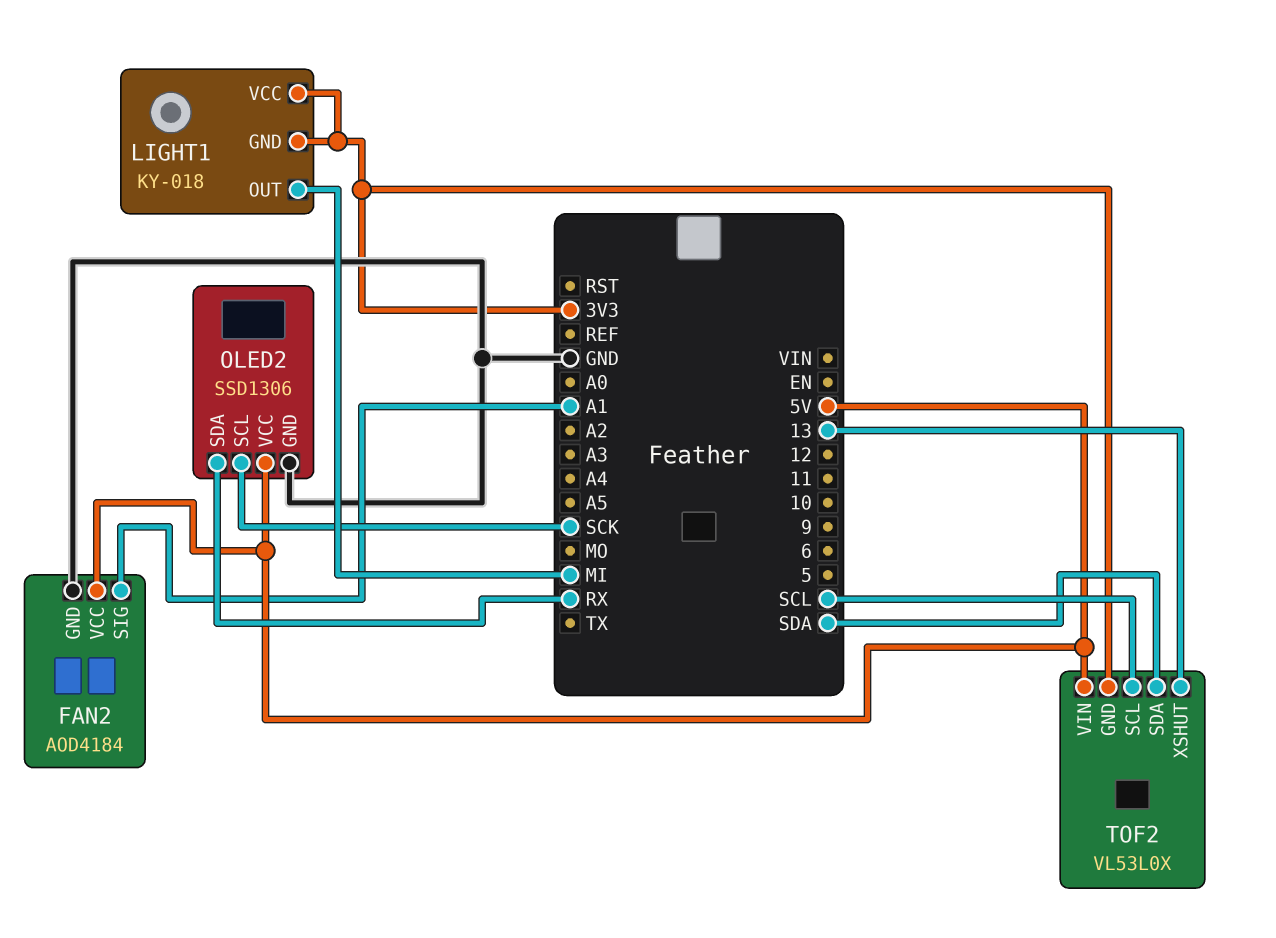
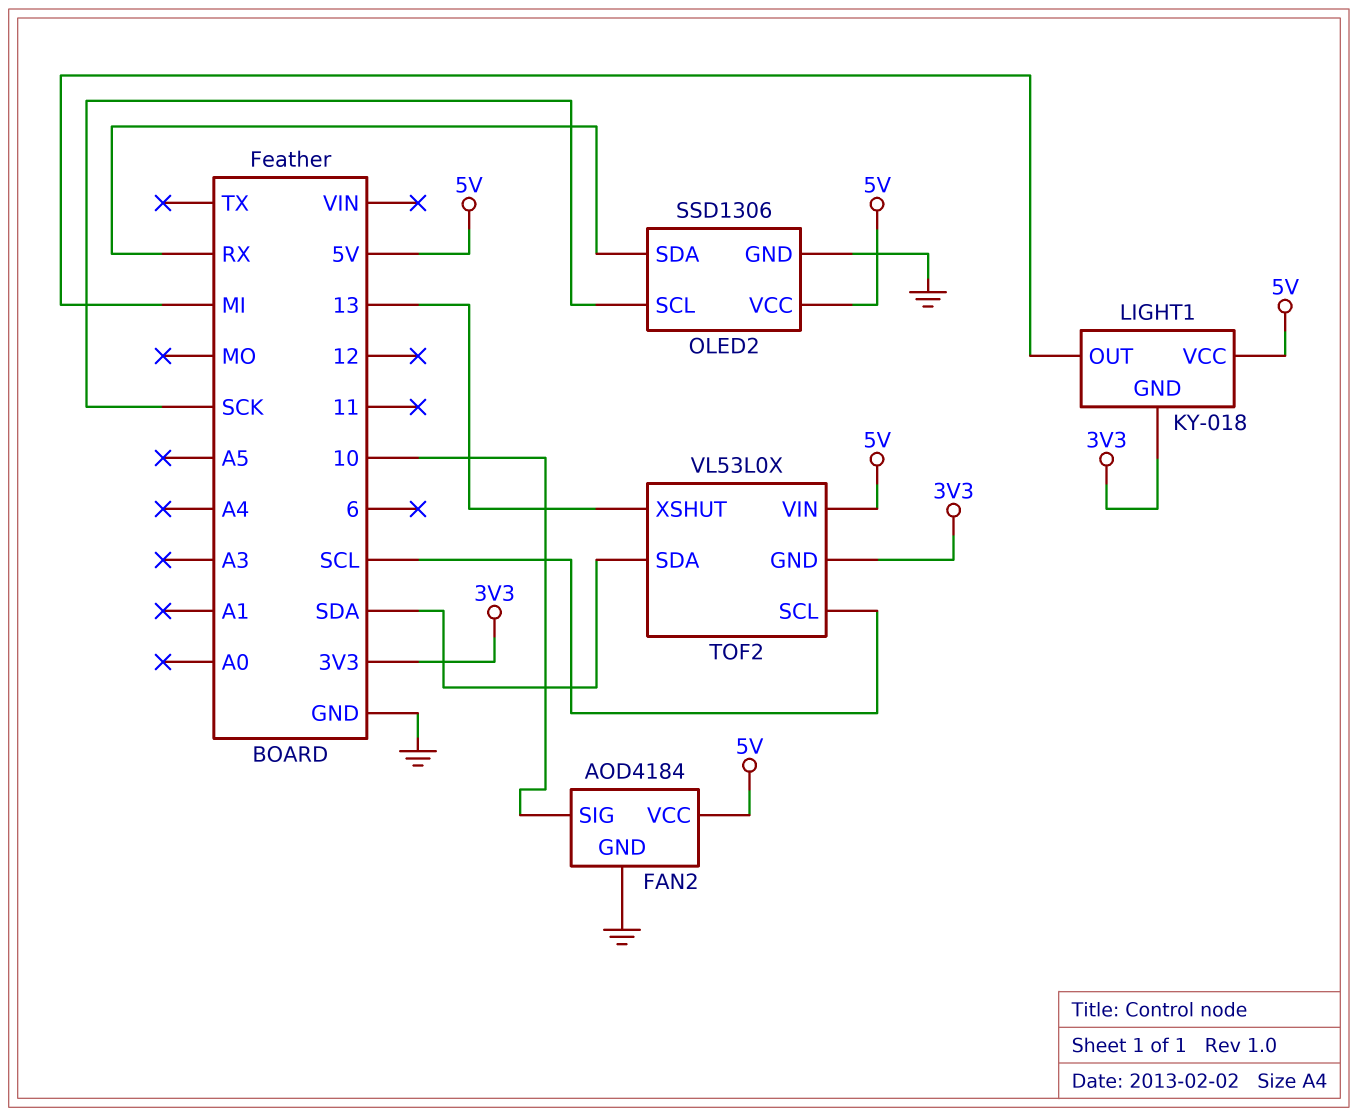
FAN2 pin SIG: A1 -> 10
LIGHT1 pin VCC: 3V3 -> 5V

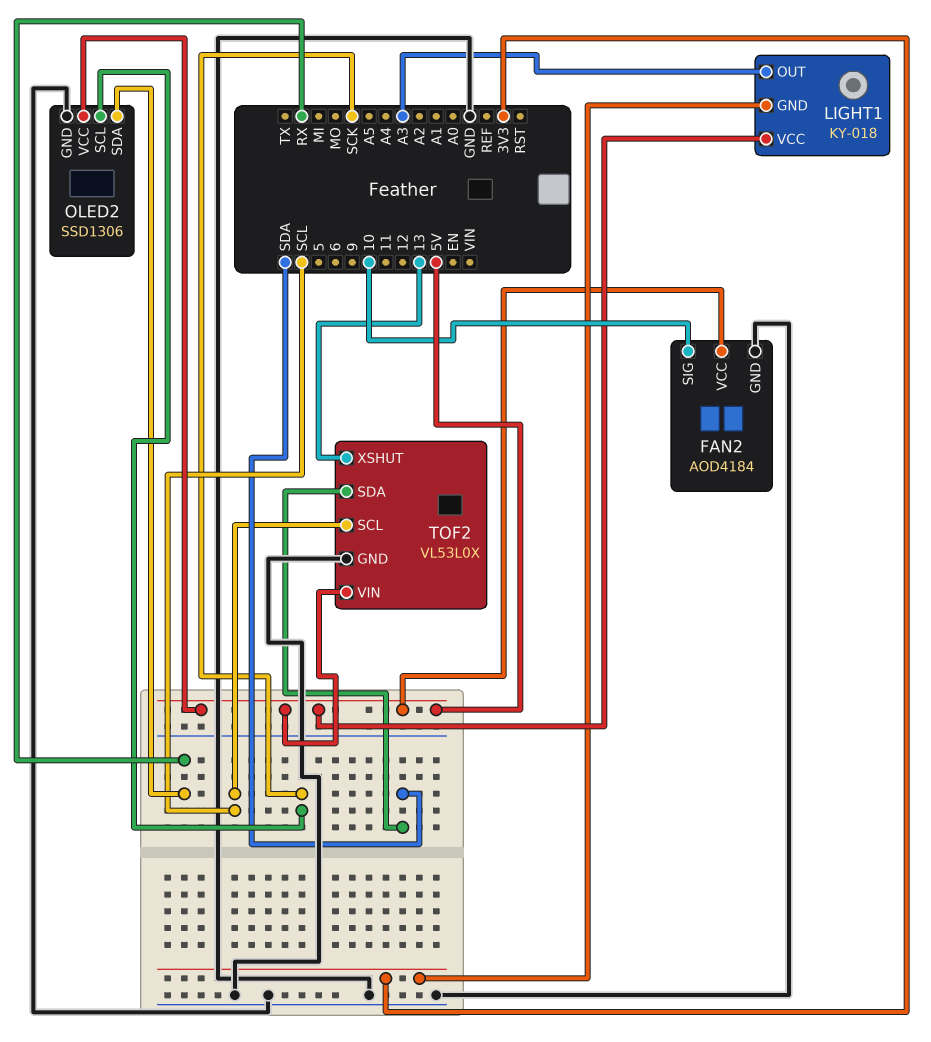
LIGHT1 pin OUT: MI -> A3
TOF2 pin GND: 3V3 -> GND

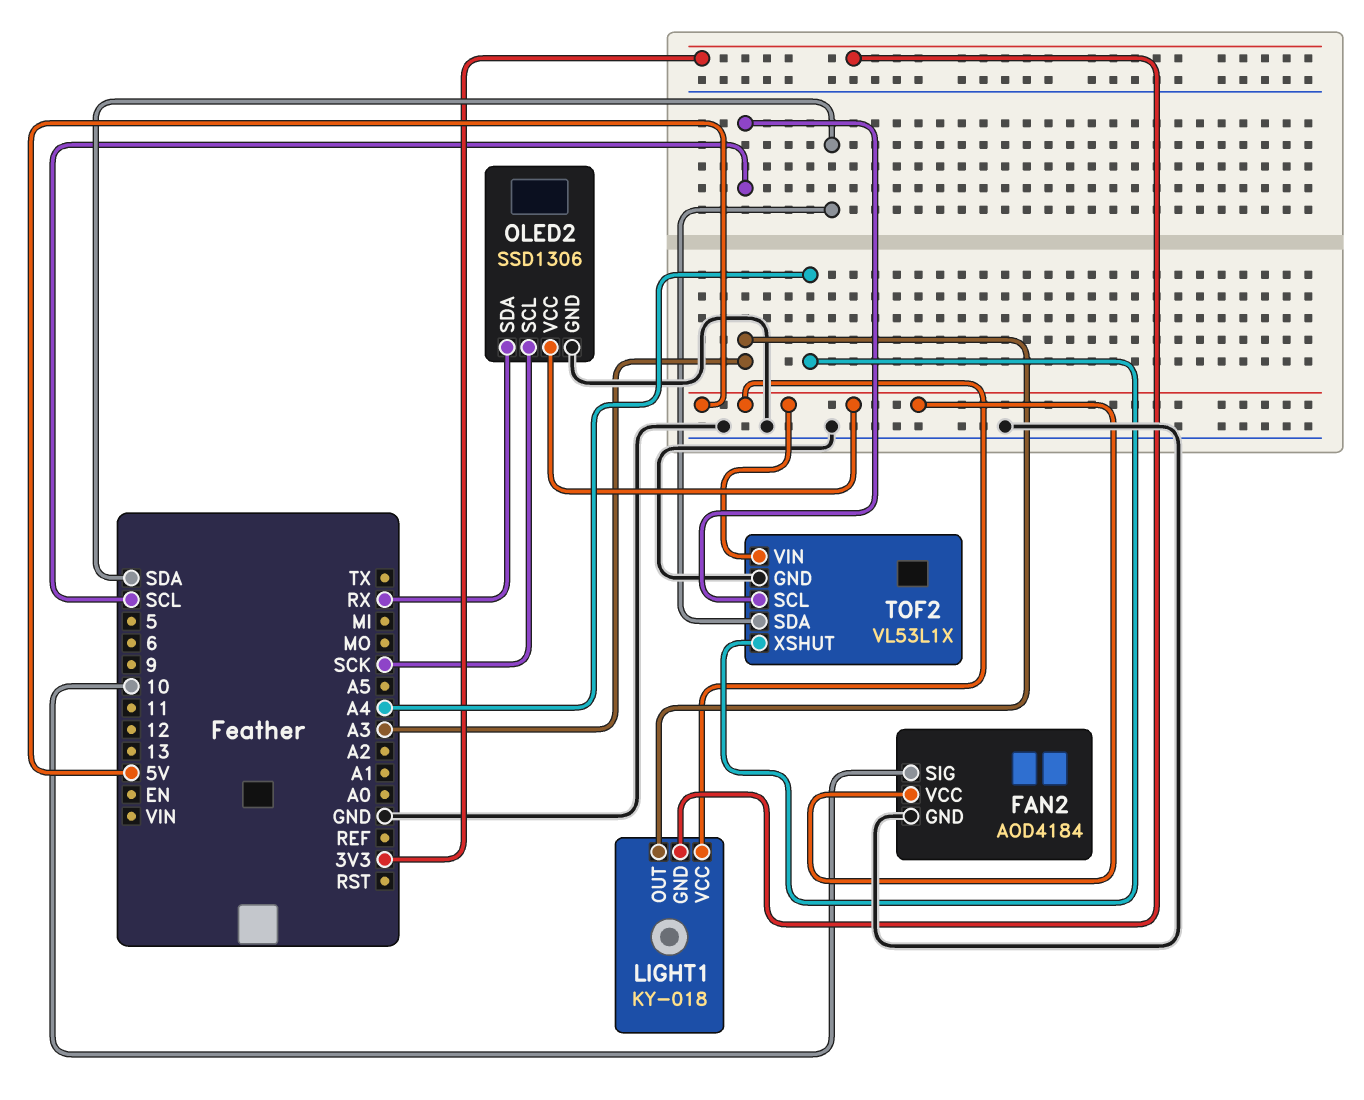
TOF2: VL53L0X -> VL53L1X
TOF2 pin XSHUT: 13 -> A4

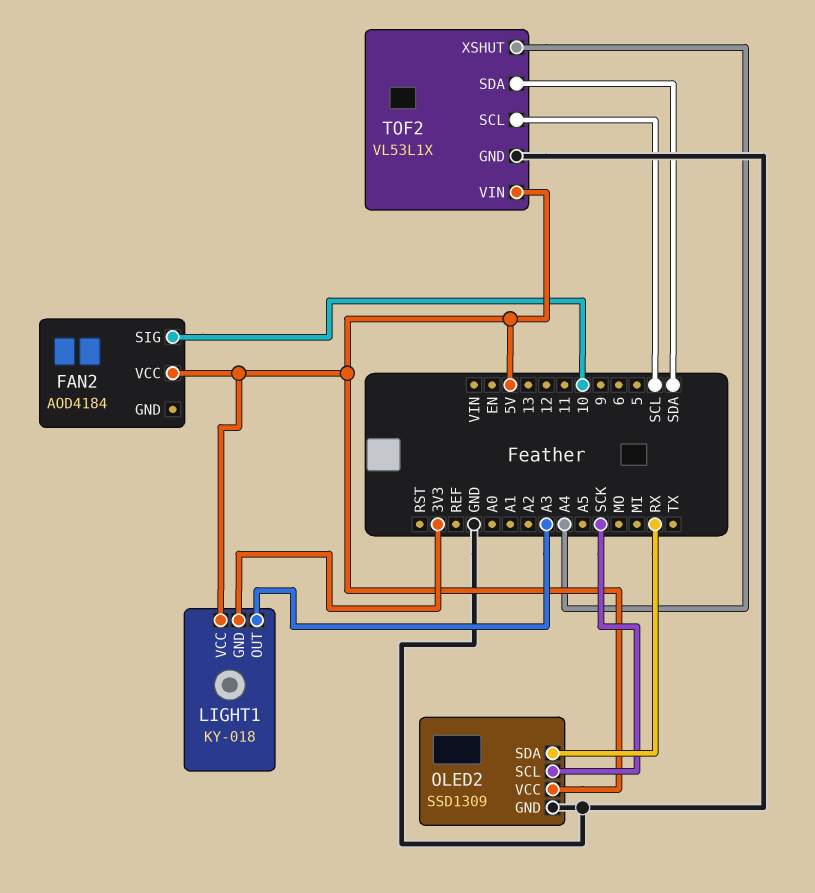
FAN2 pin GND: GND -> none
OLED2: SSD1306 -> SSD1309

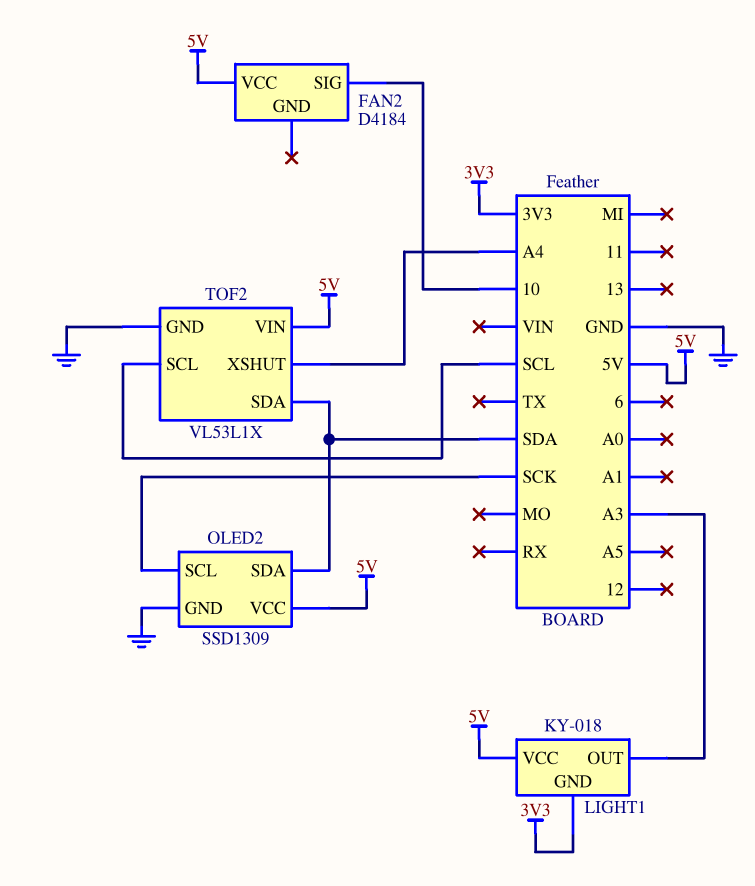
FAN2: AOD4184 -> D4184
OLED2 pin SDA: RX -> SDA

